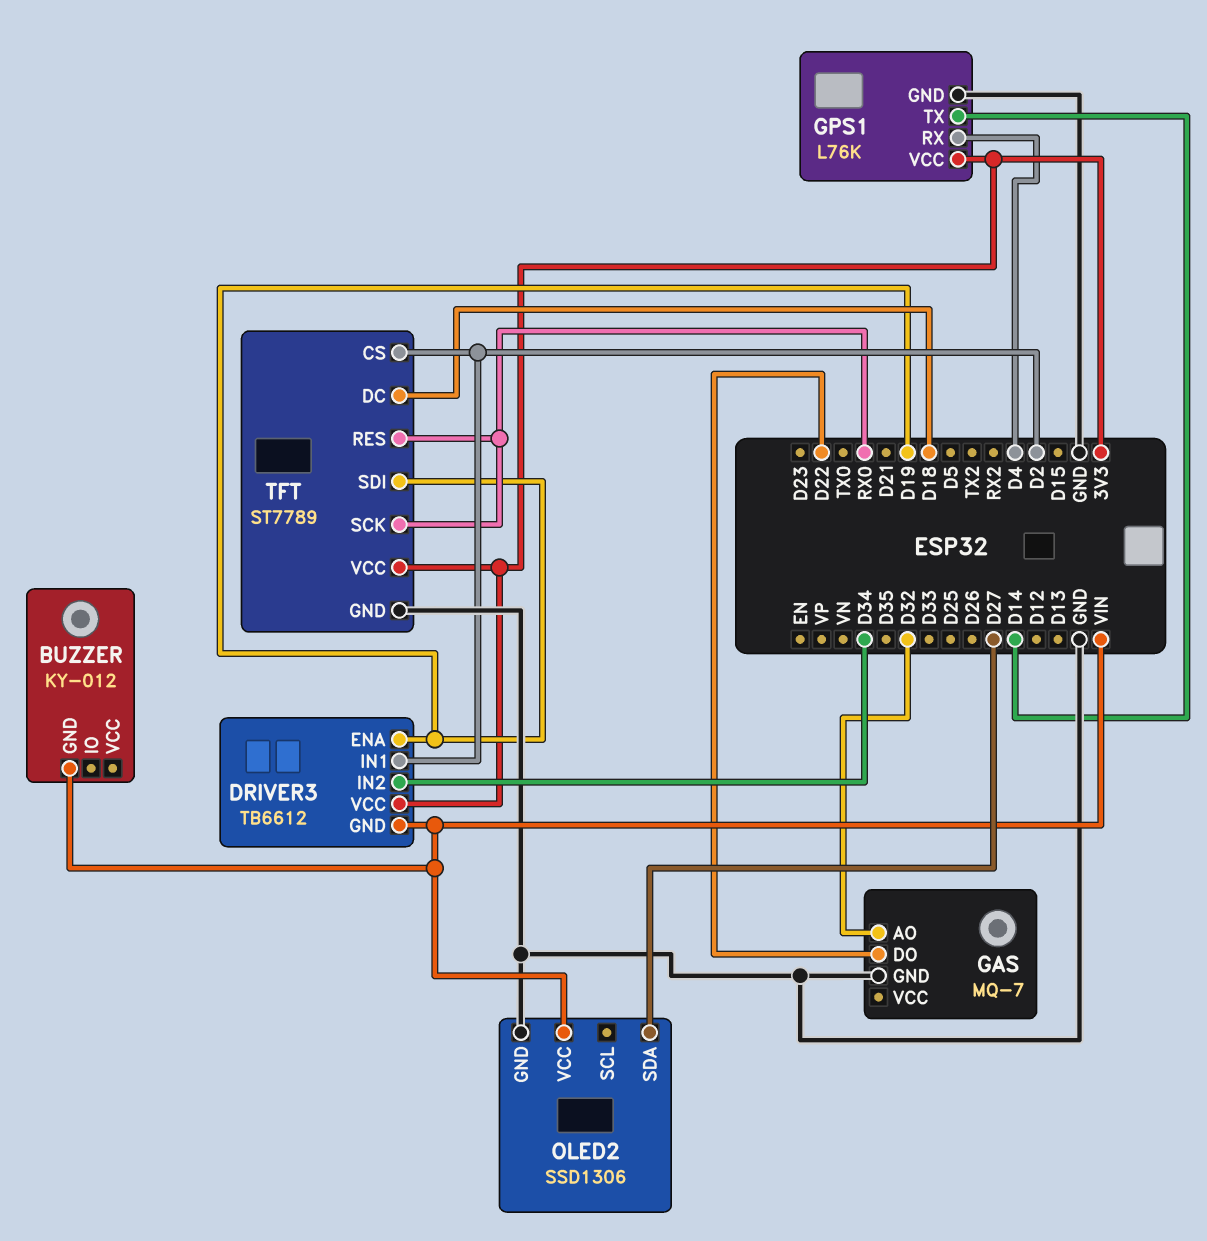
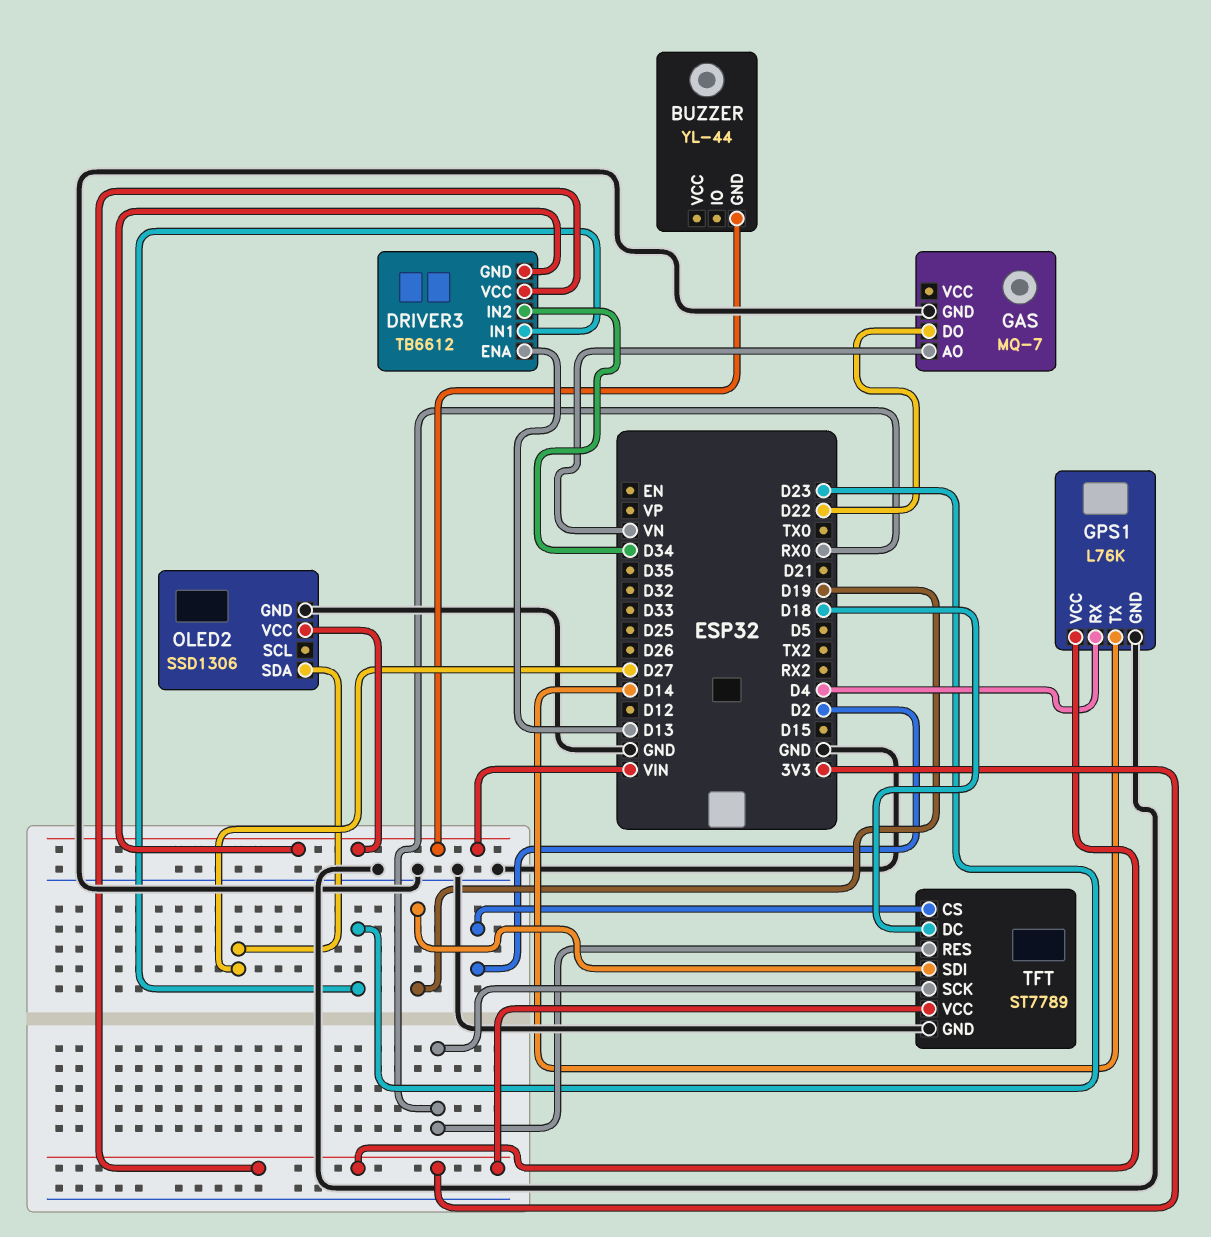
BUZZER: KY-012 -> YL-44
DRIVER3 pin ENA: D19 -> D13
DRIVER3 pin IN1: D2 -> D23
GAS pin AO: D32 -> VN

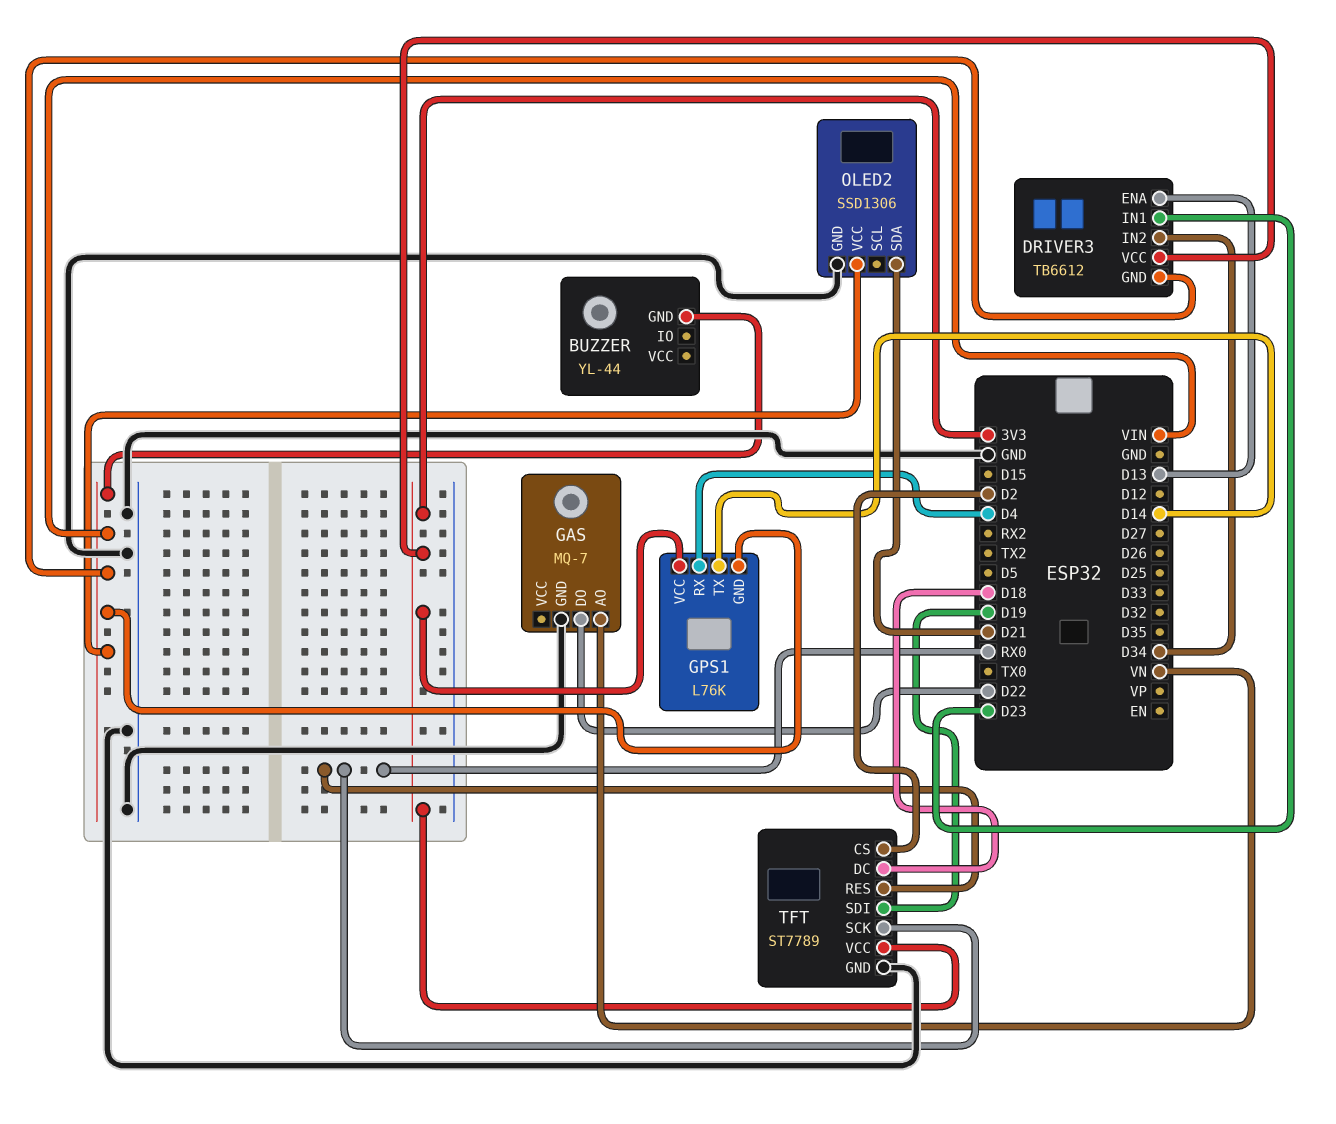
GPS1 pin GND: GND -> VIN
OLED2 pin SDA: D27 -> D21

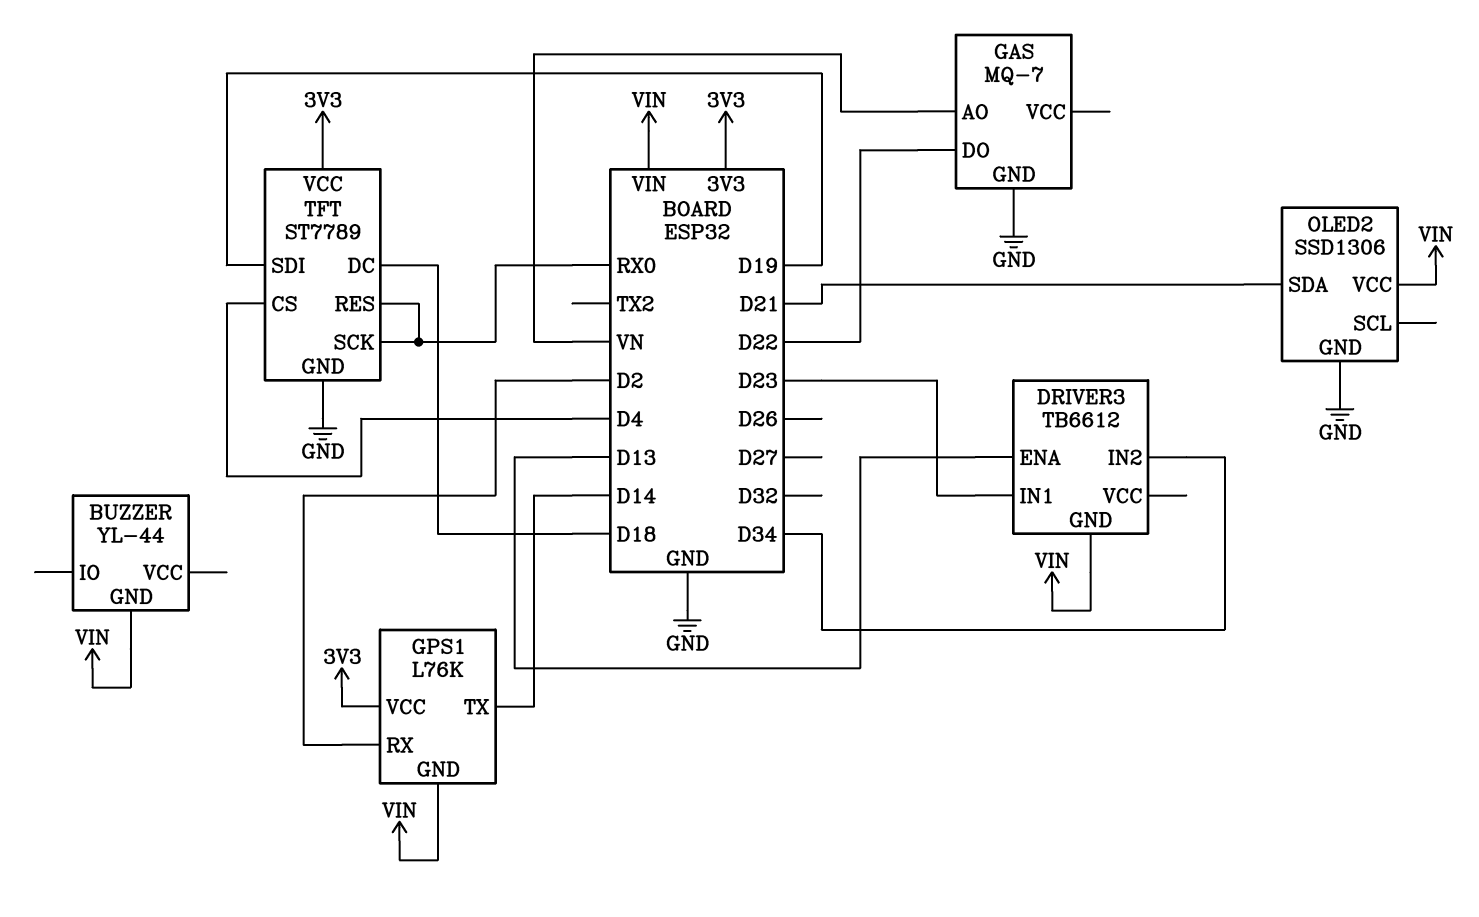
DRIVER3 pin VCC: 3V3 -> none
GPS1 pin RX: D4 -> D2
TFT pin CS: D2 -> D4

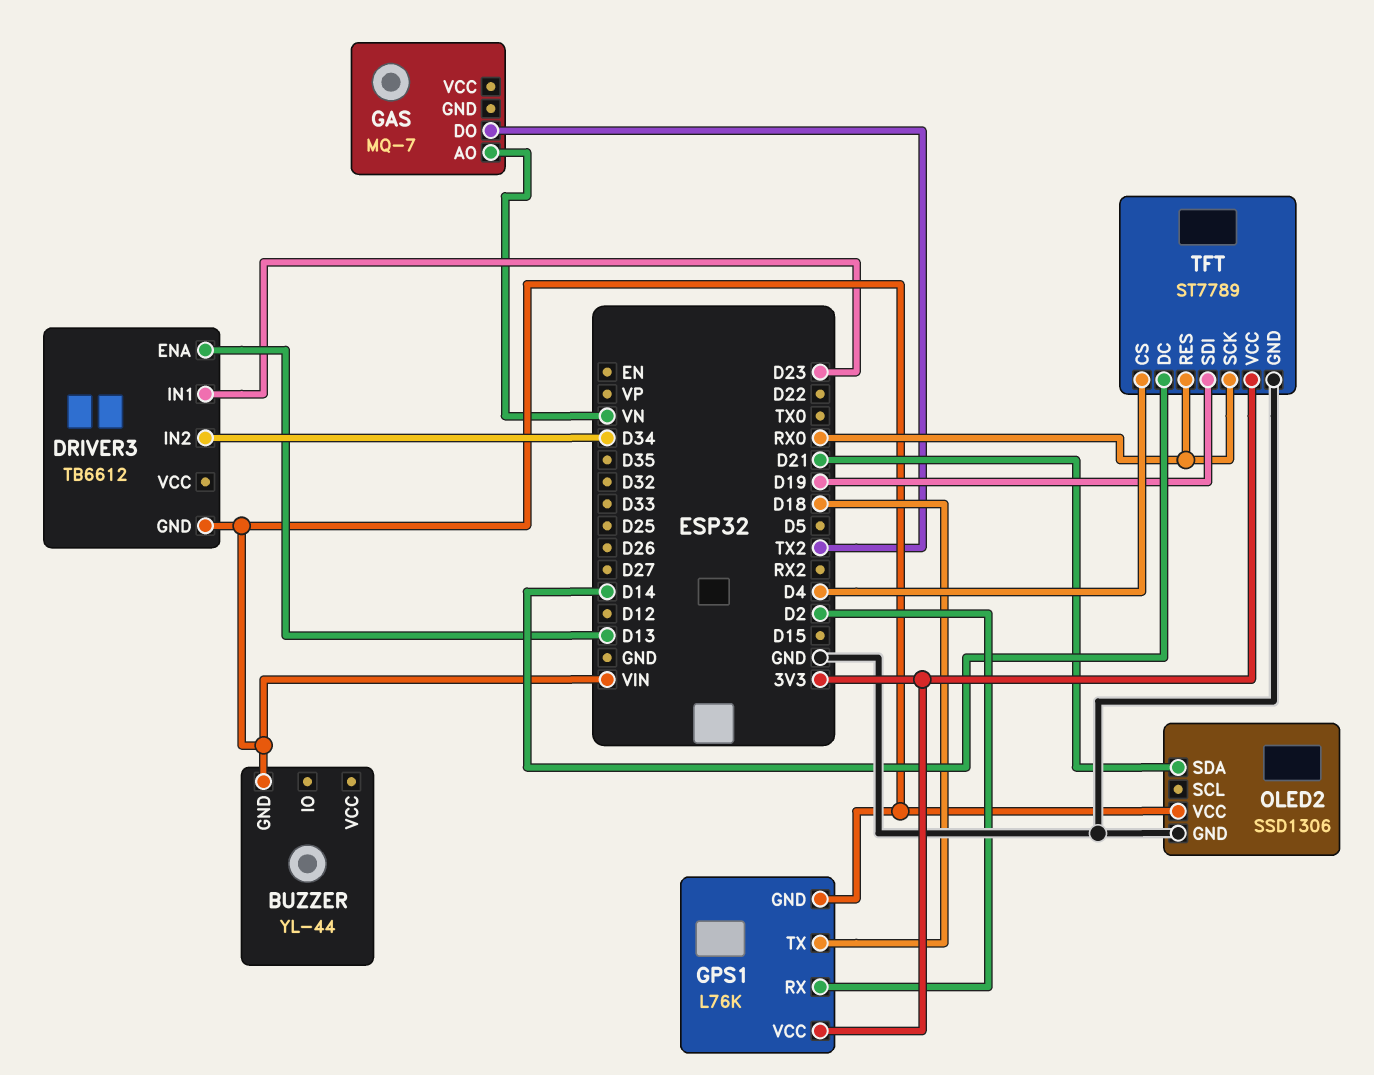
GAS pin DO: D22 -> TX2
GAS pin GND: GND -> none
GPS1 pin TX: D14 -> D18
TFT pin DC: D18 -> D14

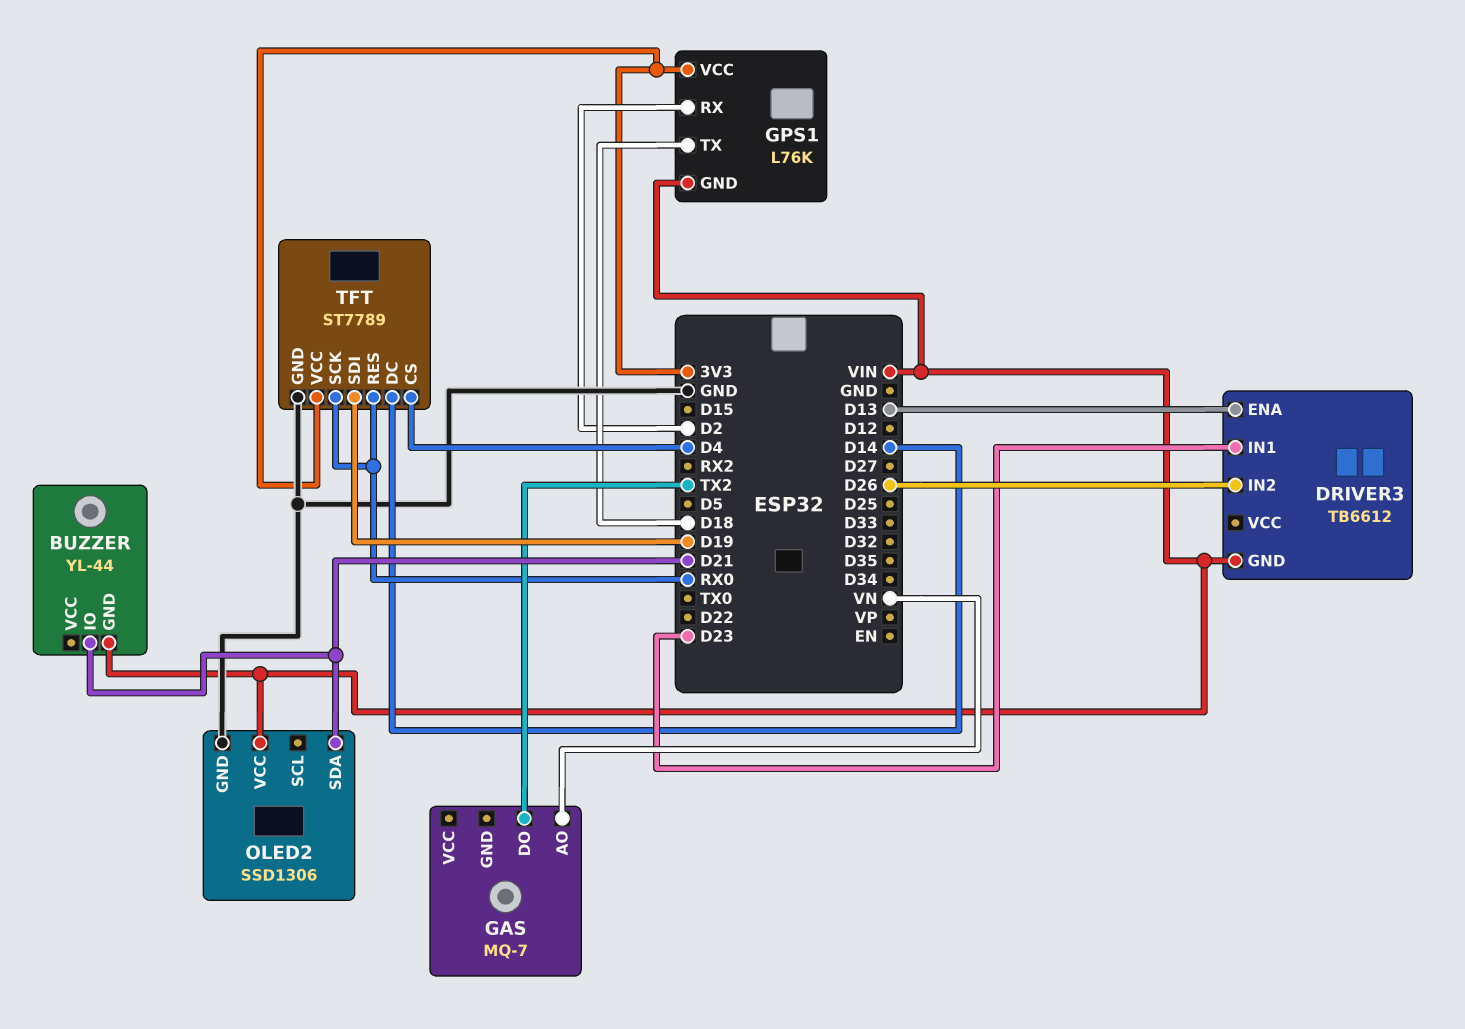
BUZZER pin IO: none -> D21
DRIVER3 pin IN2: D34 -> D26

